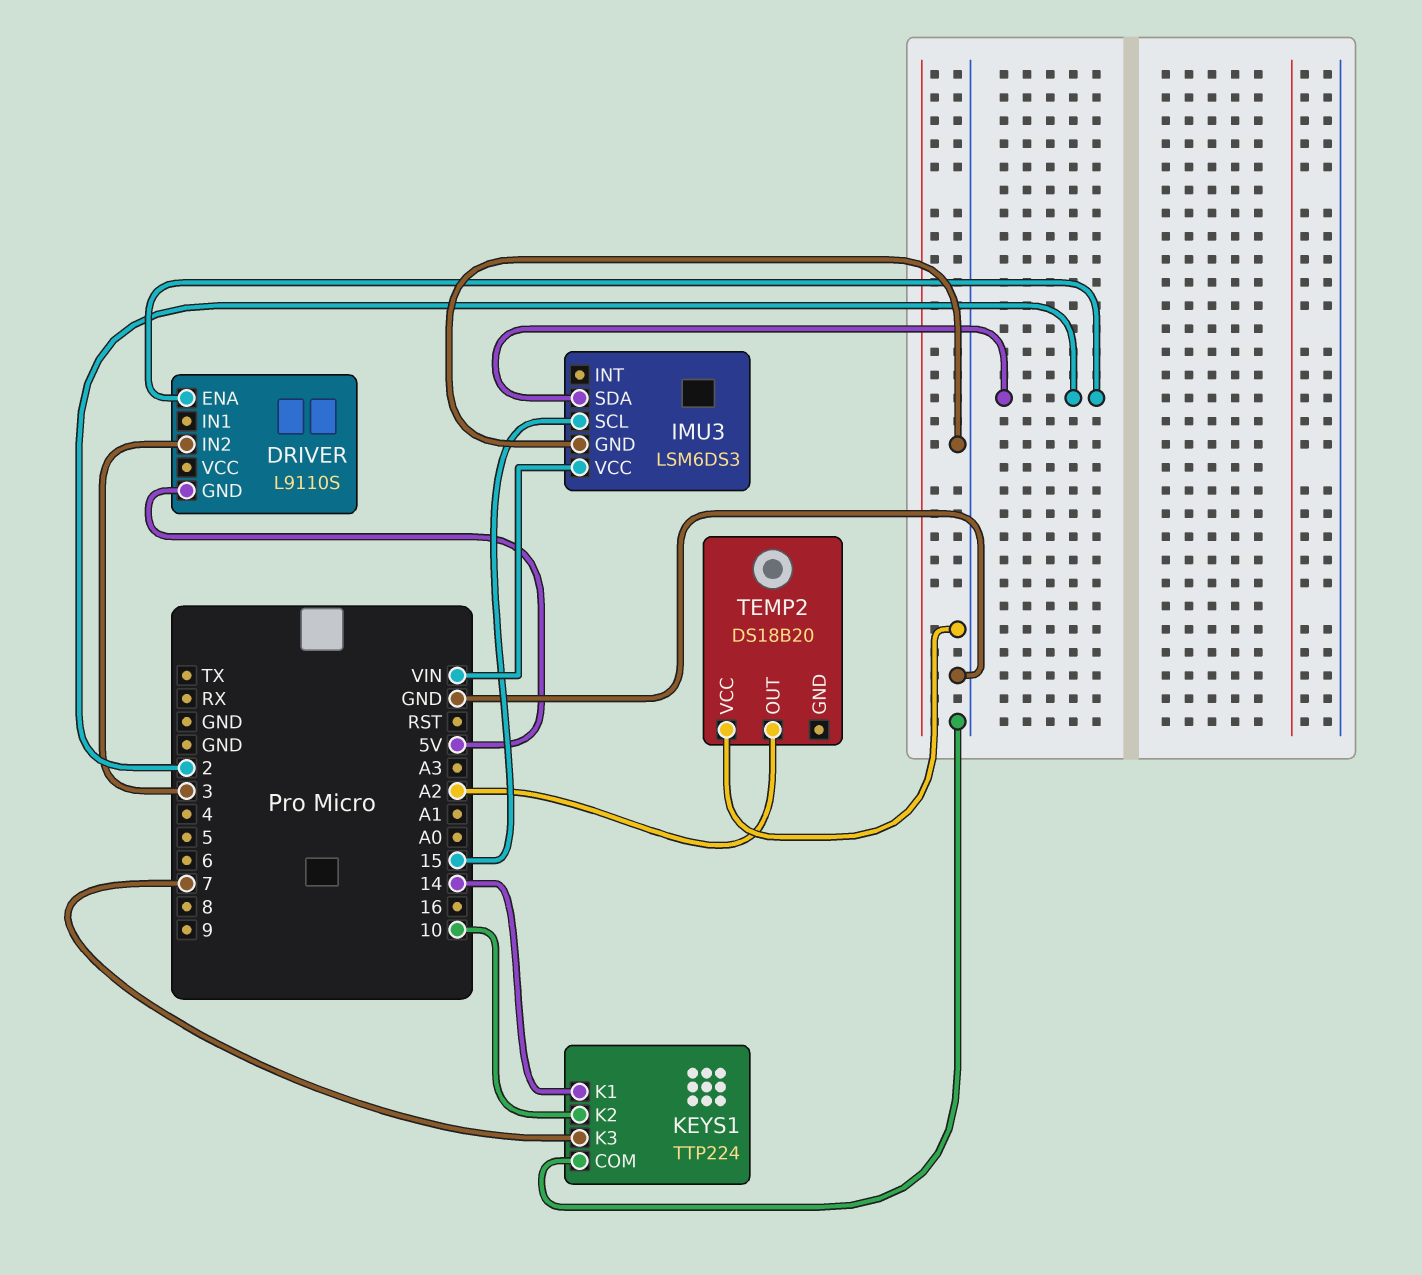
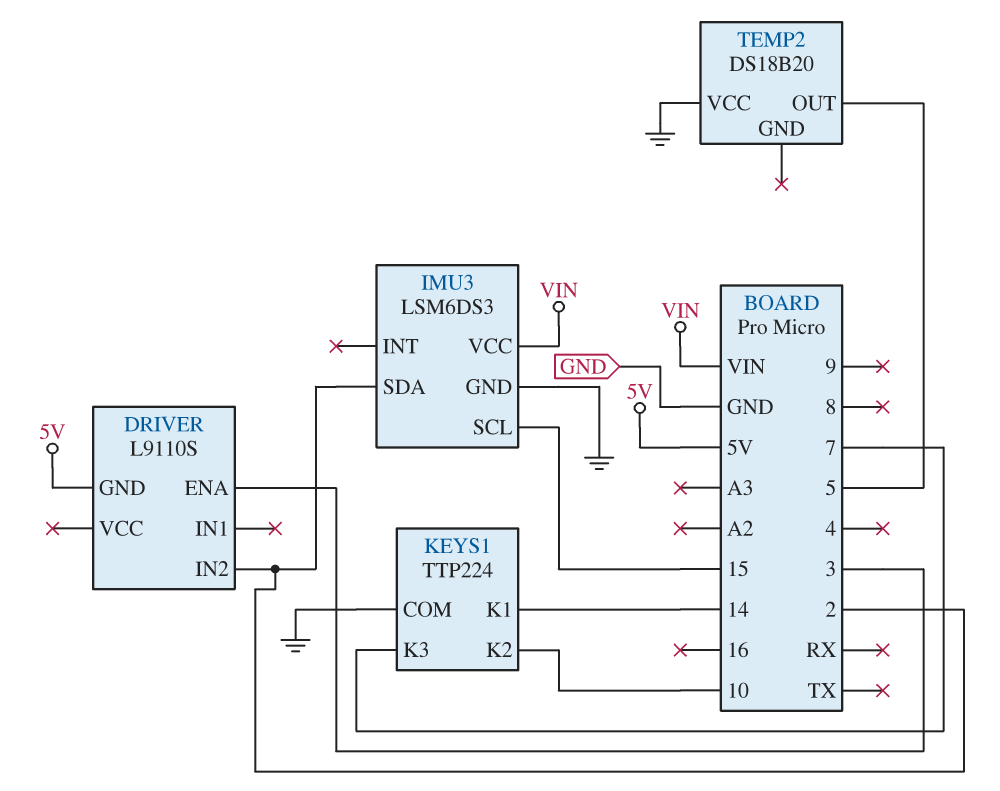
DRIVER pin ENA: 2 -> 3
DRIVER pin IN2: 3 -> 2
TEMP2 pin OUT: A2 -> 5

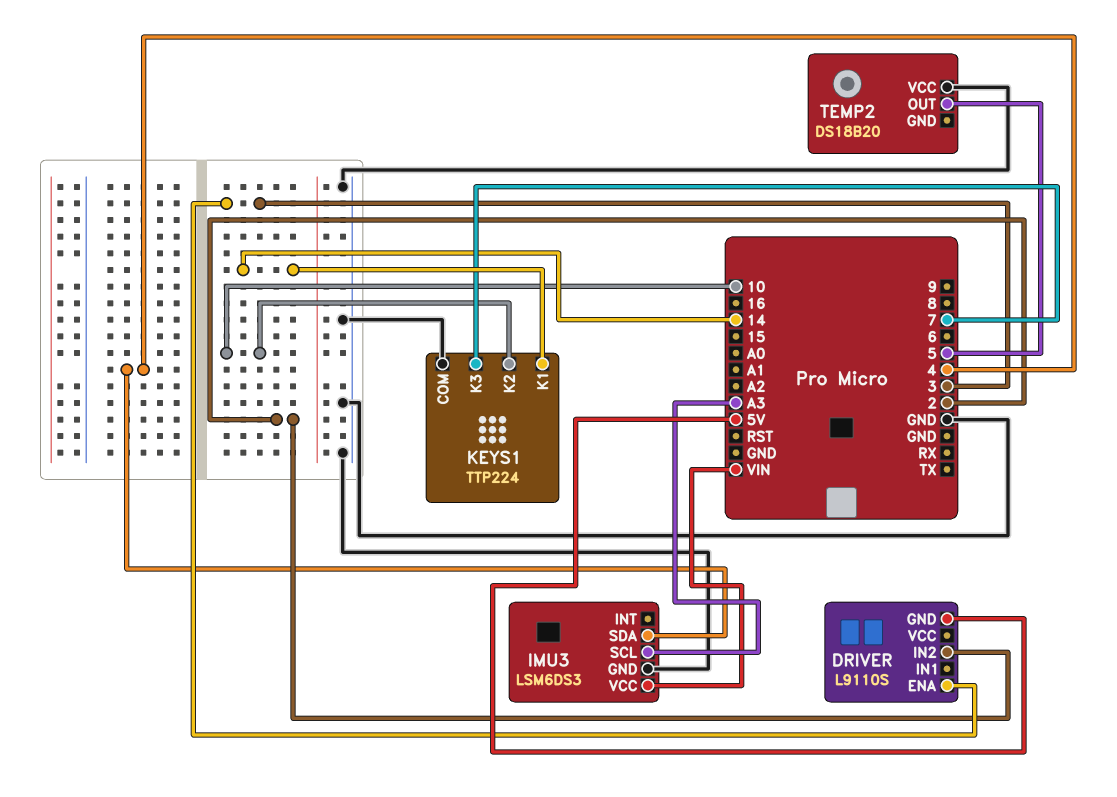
IMU3 pin SCL: 15 -> A3
IMU3 pin SDA: 2 -> 4

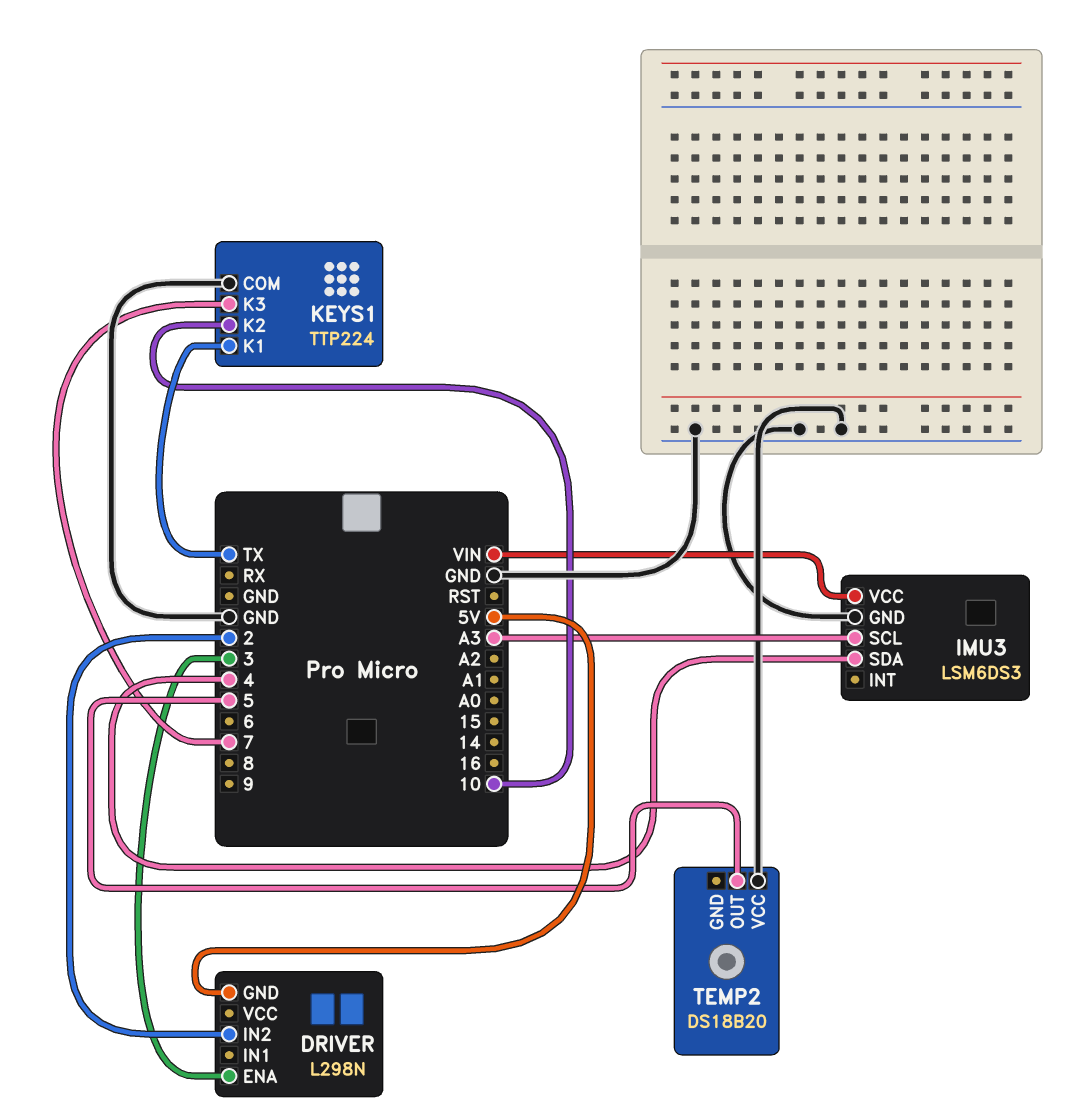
DRIVER: L9110S -> L298N
KEYS1 pin K1: 14 -> TX

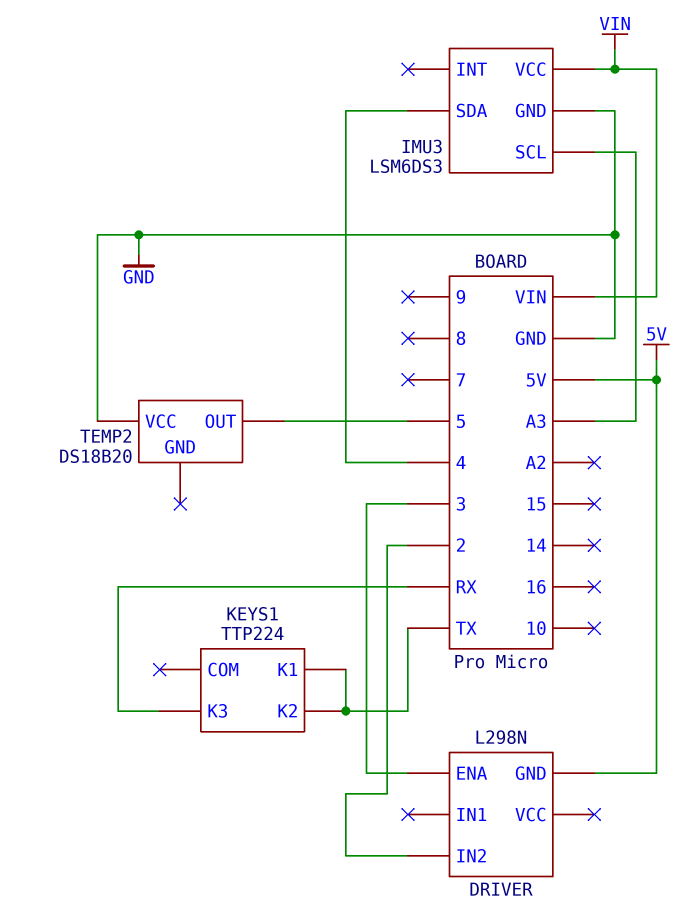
KEYS1 pin COM: GND -> none
KEYS1 pin K2: 10 -> TX
KEYS1 pin K3: 7 -> RX

